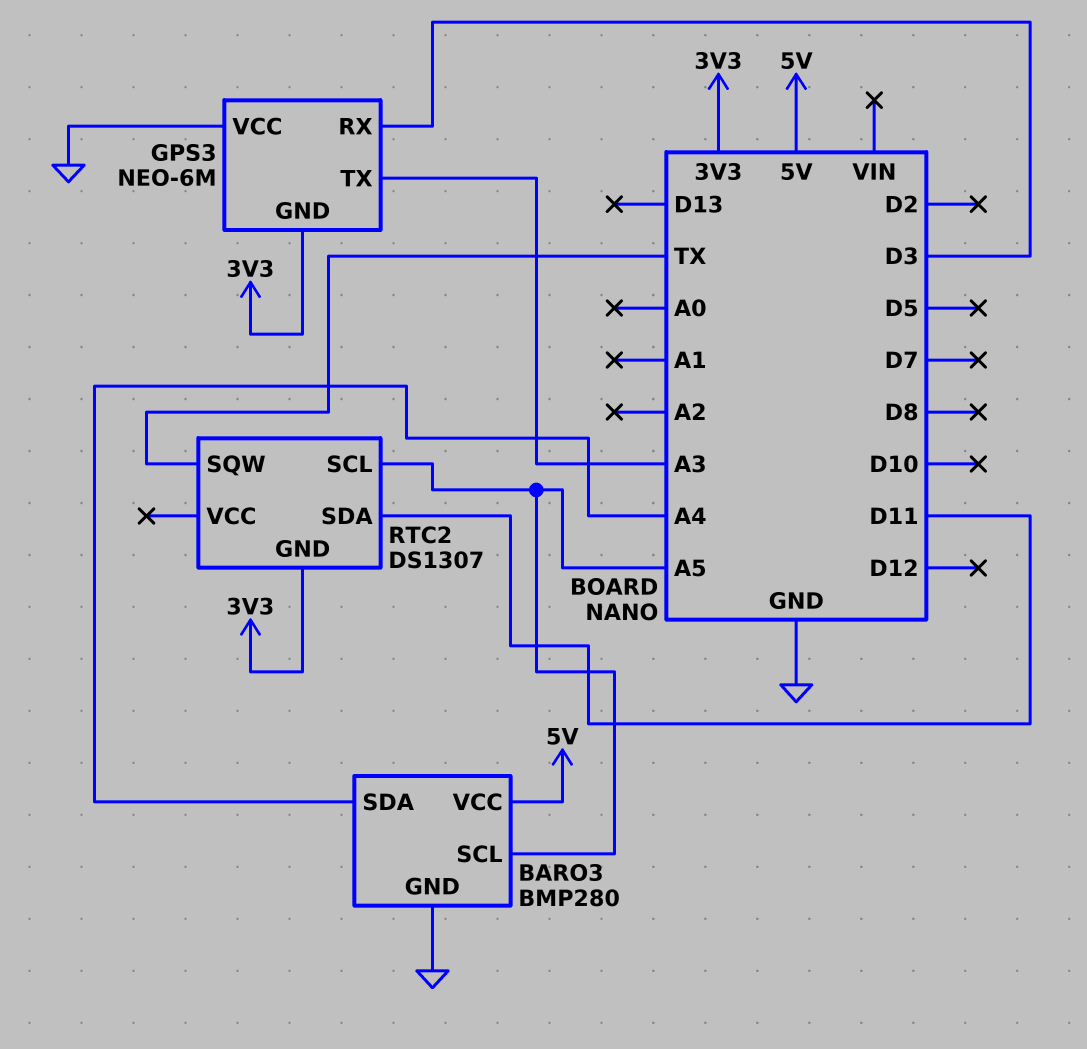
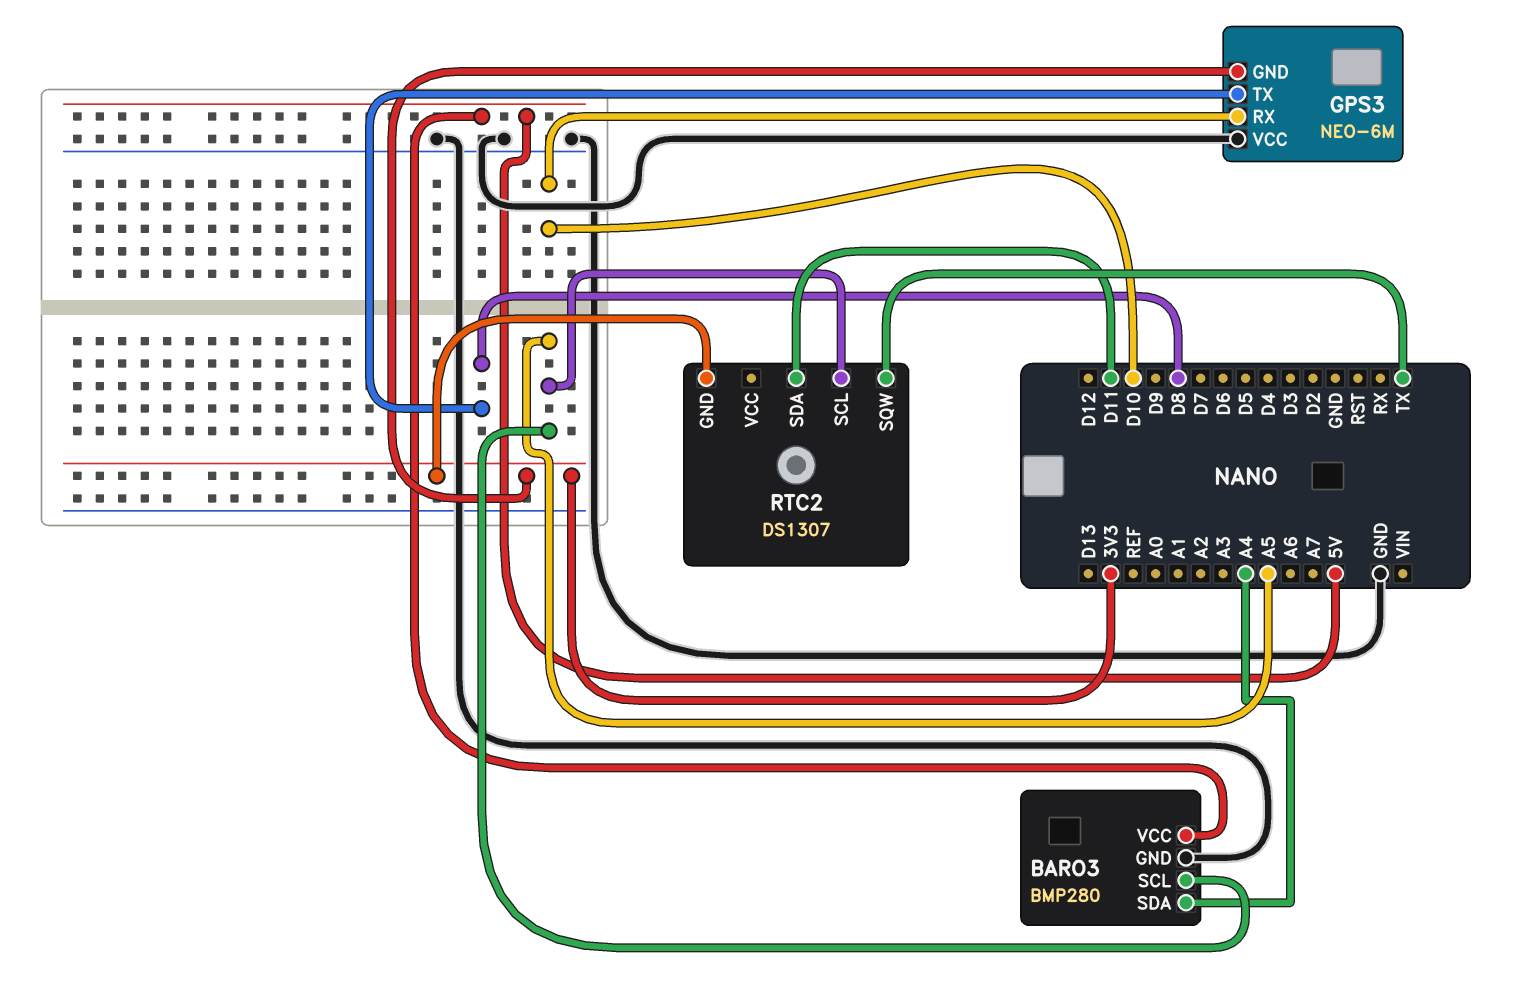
GPS3 pin RX: D3 -> D10
GPS3 pin TX: A3 -> D8

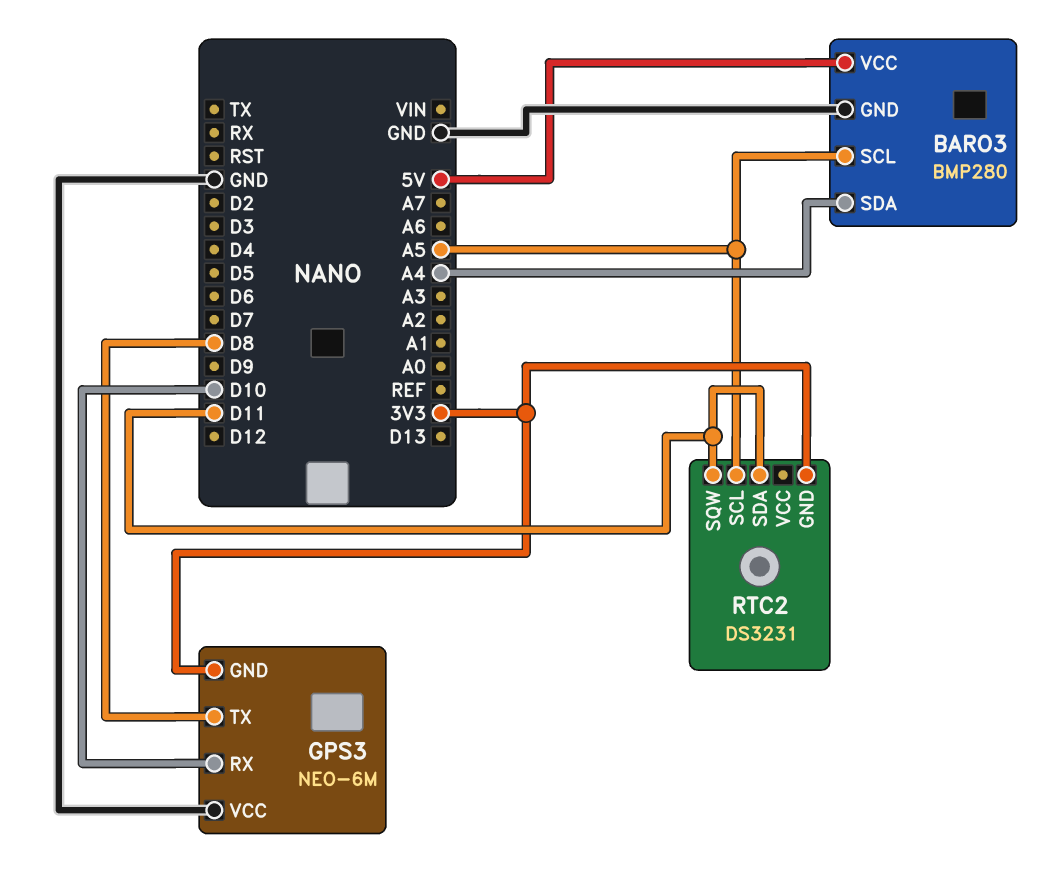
RTC2: DS1307 -> DS3231
RTC2 pin SQW: TX -> D11

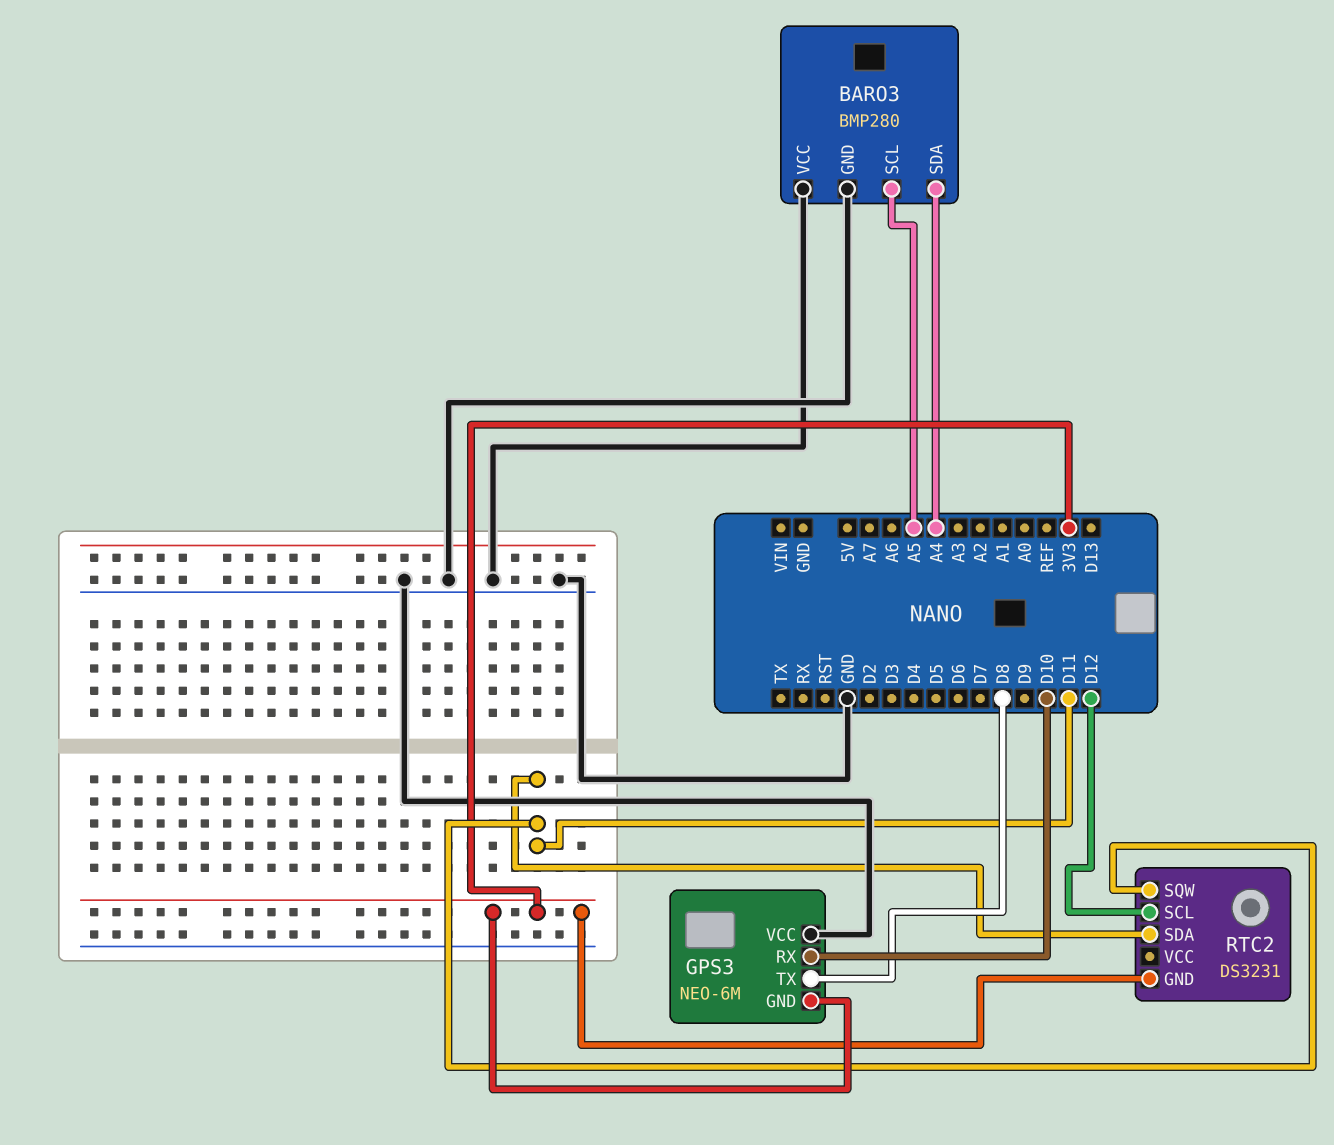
BARO3 pin VCC: 5V -> GND
RTC2 pin SCL: A5 -> D12

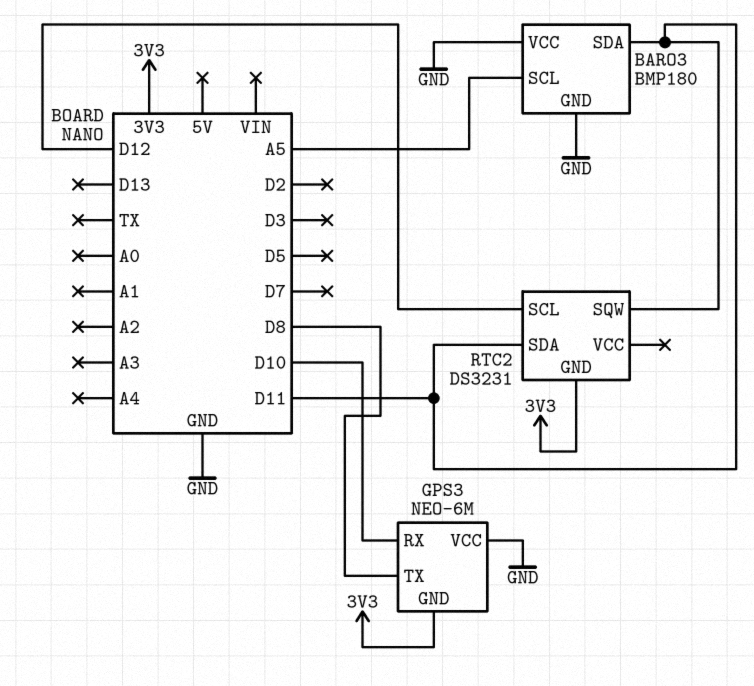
BARO3: BMP280 -> BMP180
BARO3 pin SDA: A4 -> D11

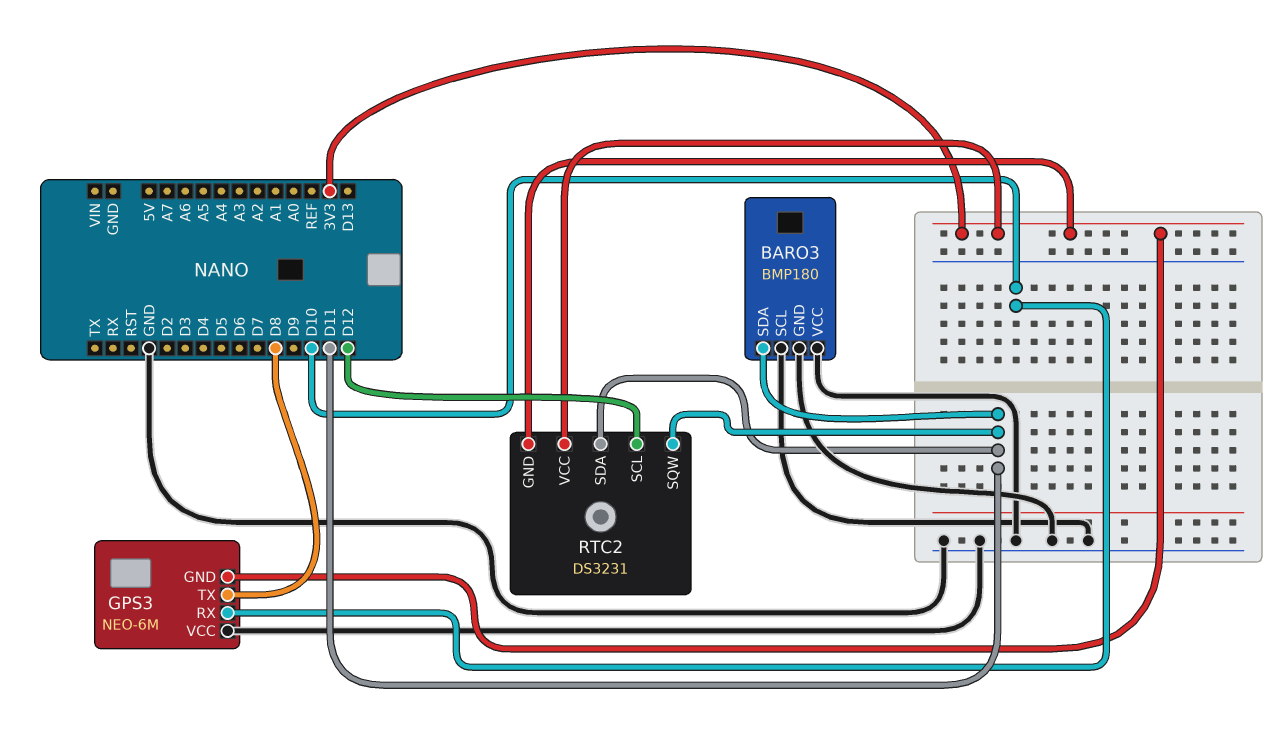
BARO3 pin SCL: A5 -> GND
RTC2 pin VCC: none -> 3V3

